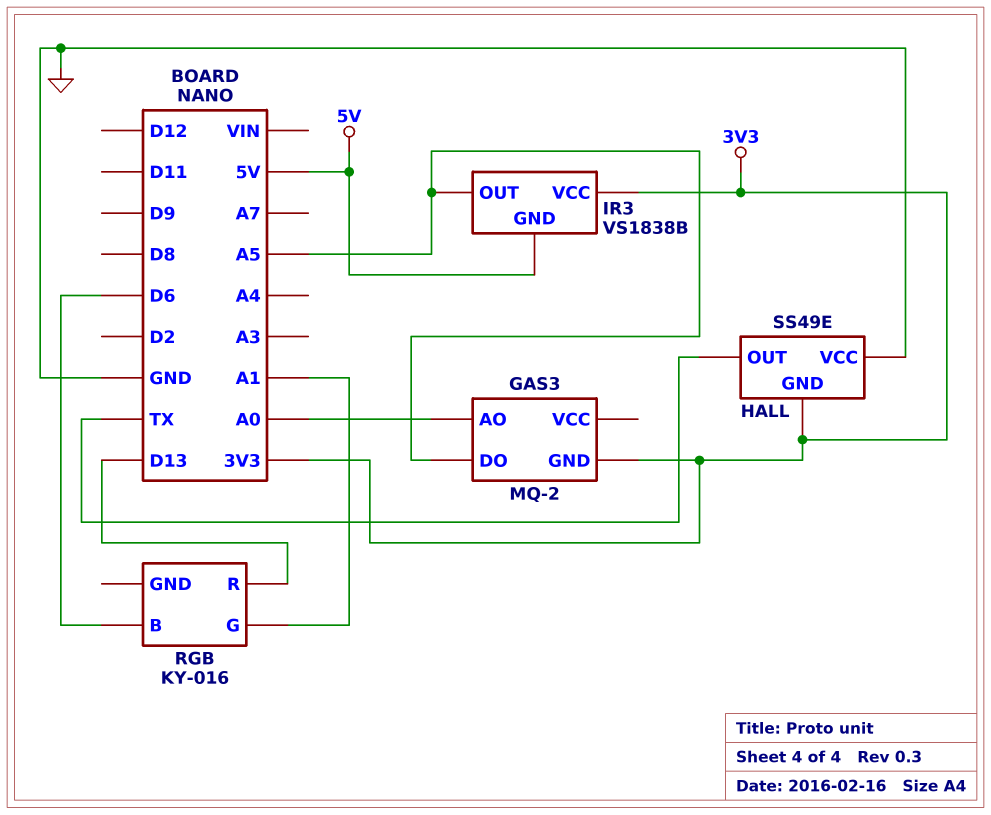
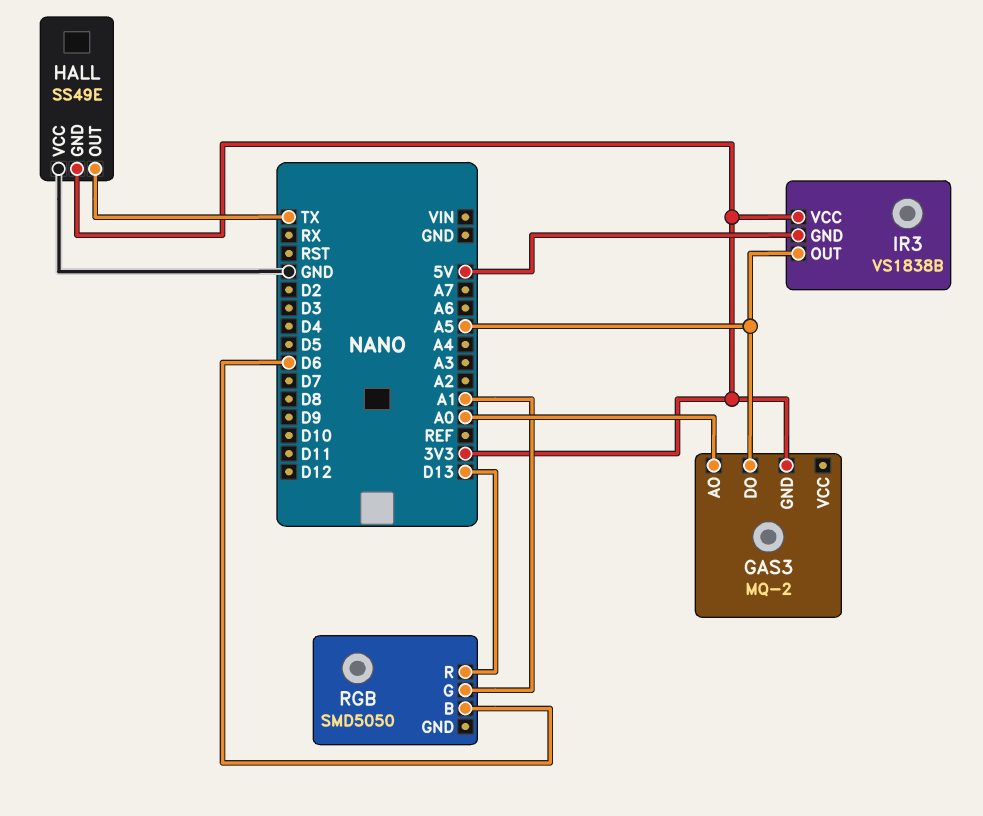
RGB: KY-016 -> SMD5050

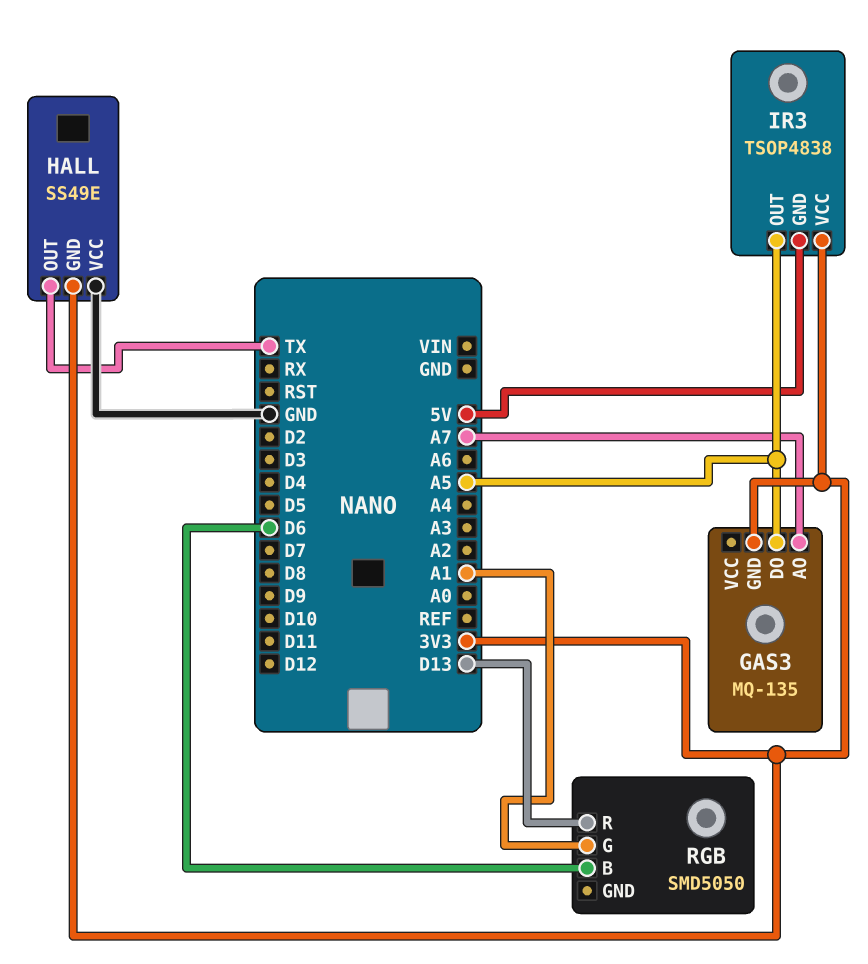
GAS3: MQ-2 -> MQ-135
GAS3 pin AO: A0 -> A7
IR3: VS1838B -> TSOP4838

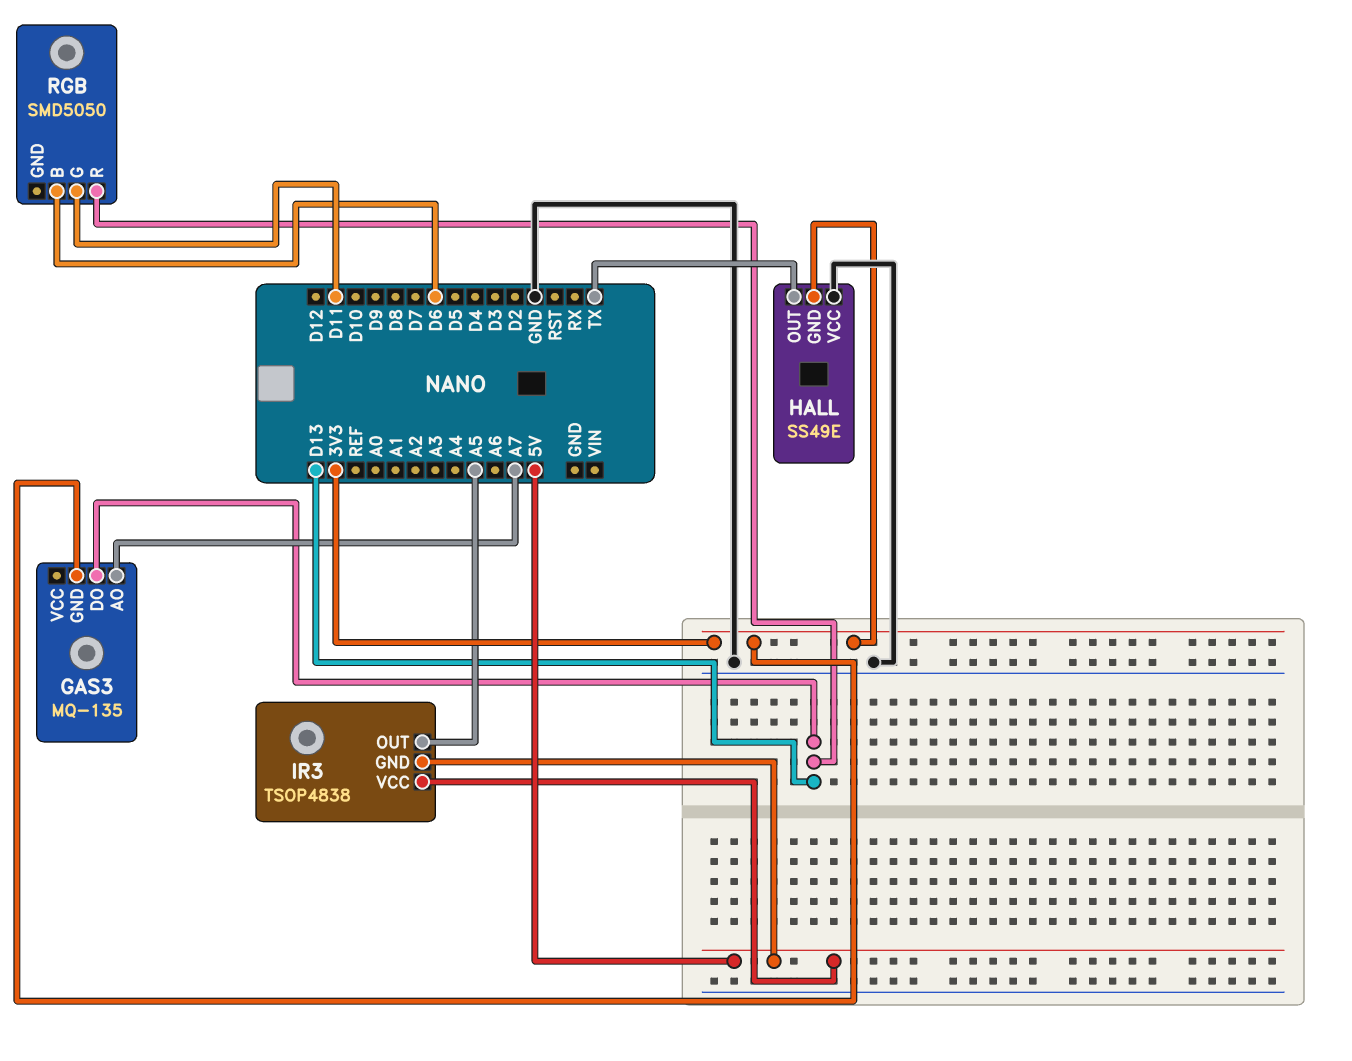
GAS3 pin DO: A5 -> D13
IR3 pin VCC: 3V3 -> 5V
RGB pin G: A1 -> D11

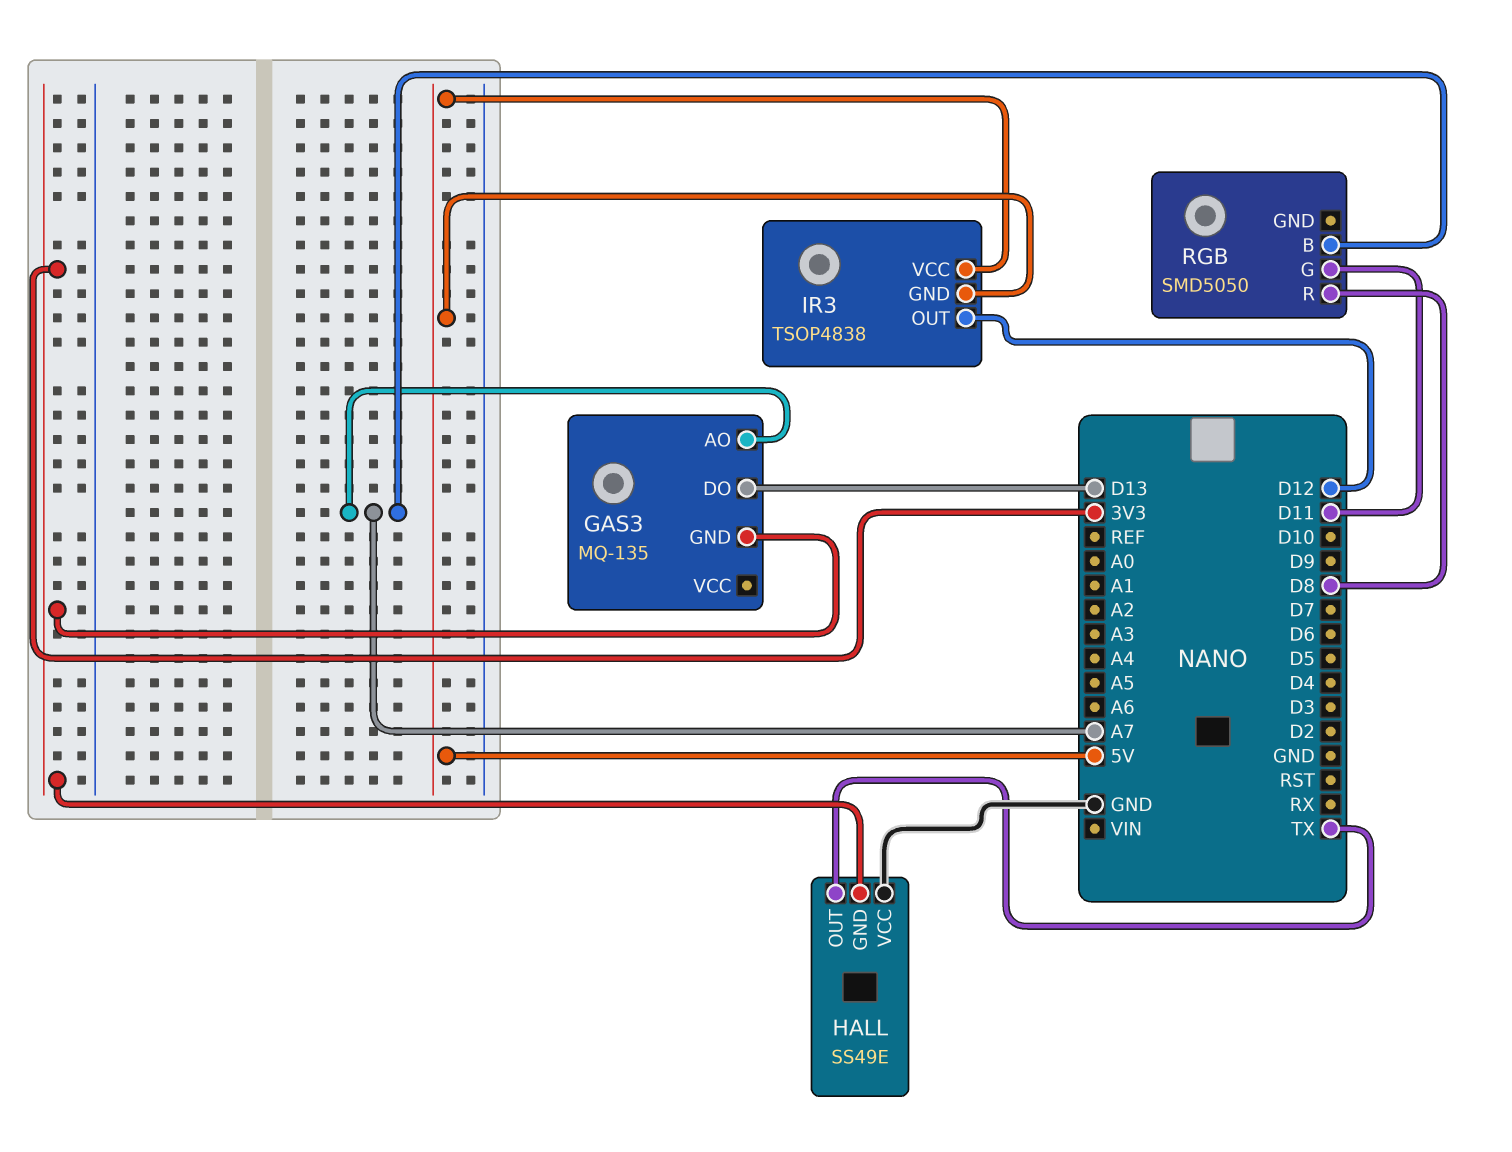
IR3 pin OUT: A5 -> D12
RGB pin B: D6 -> A7
RGB pin R: D13 -> D8

